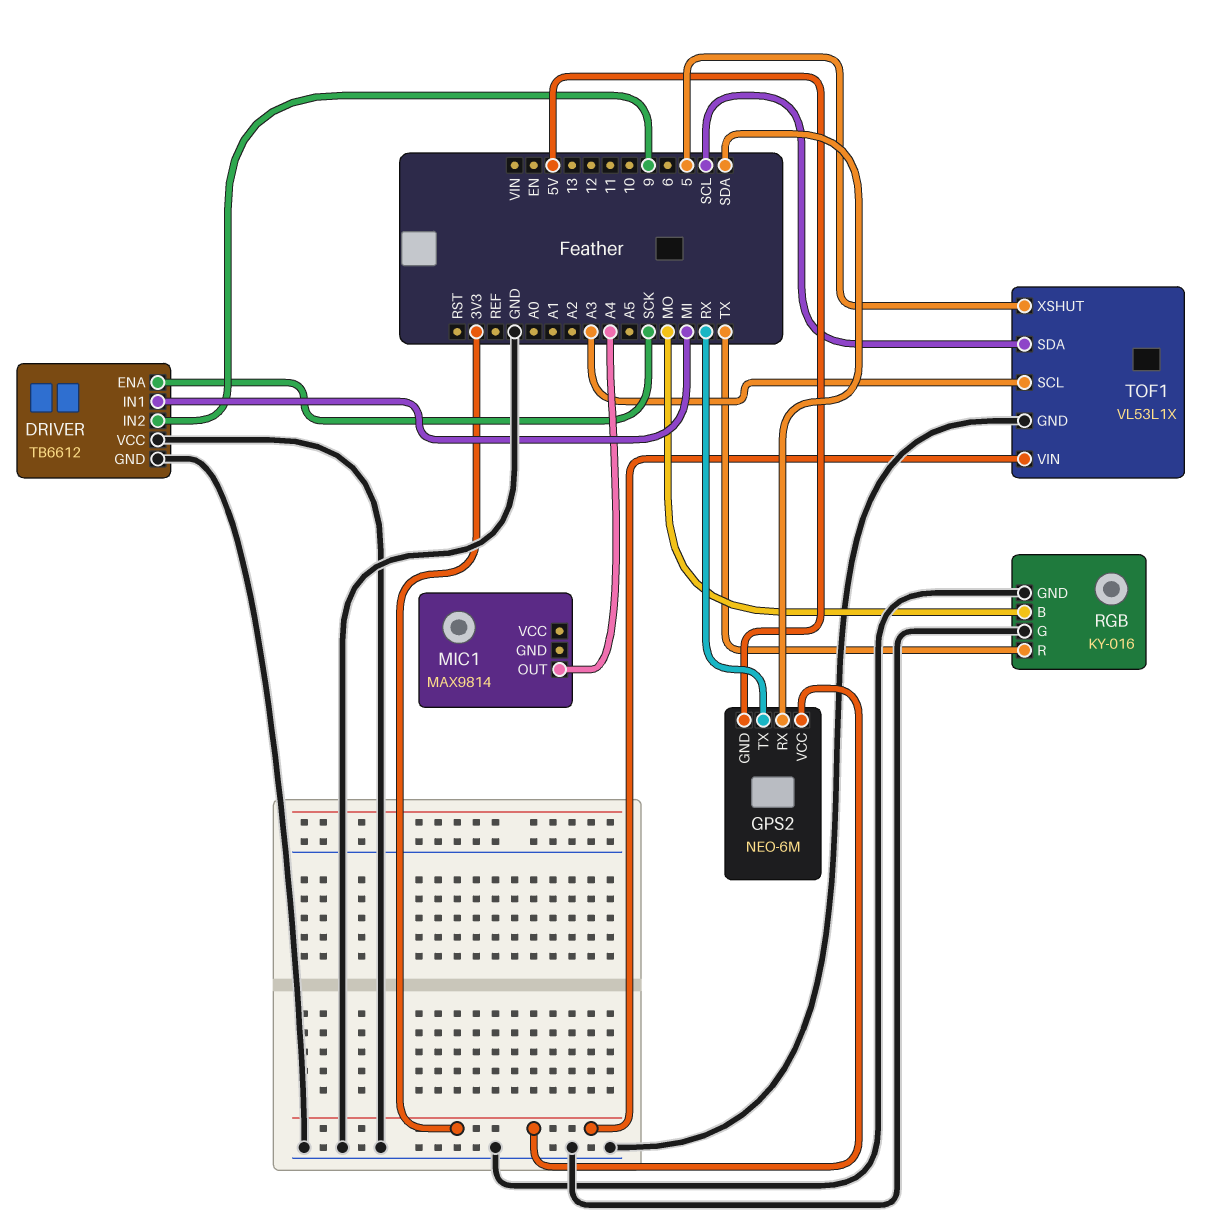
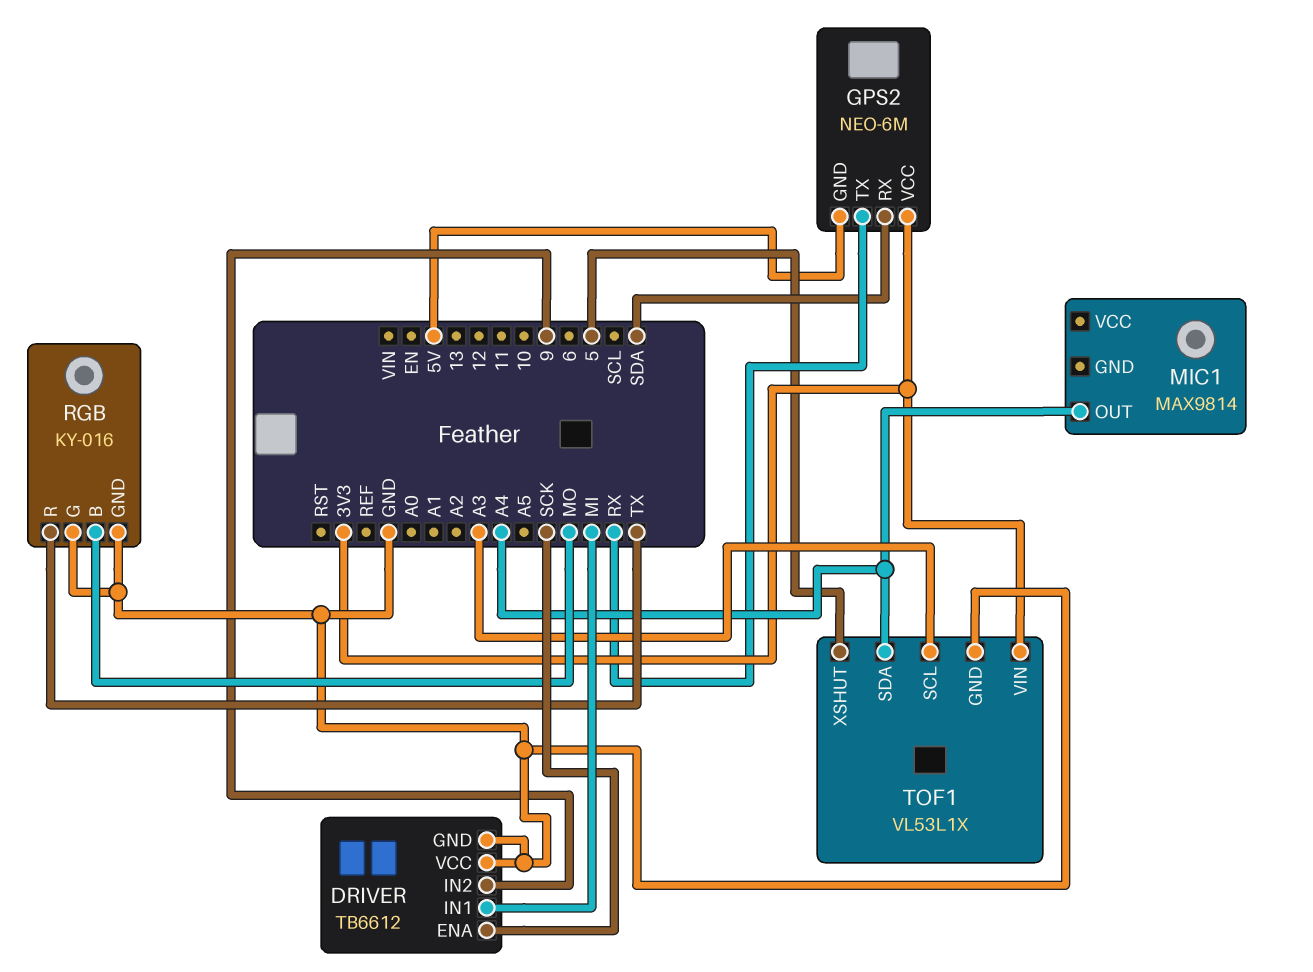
TOF1 pin SDA: SCL -> A4

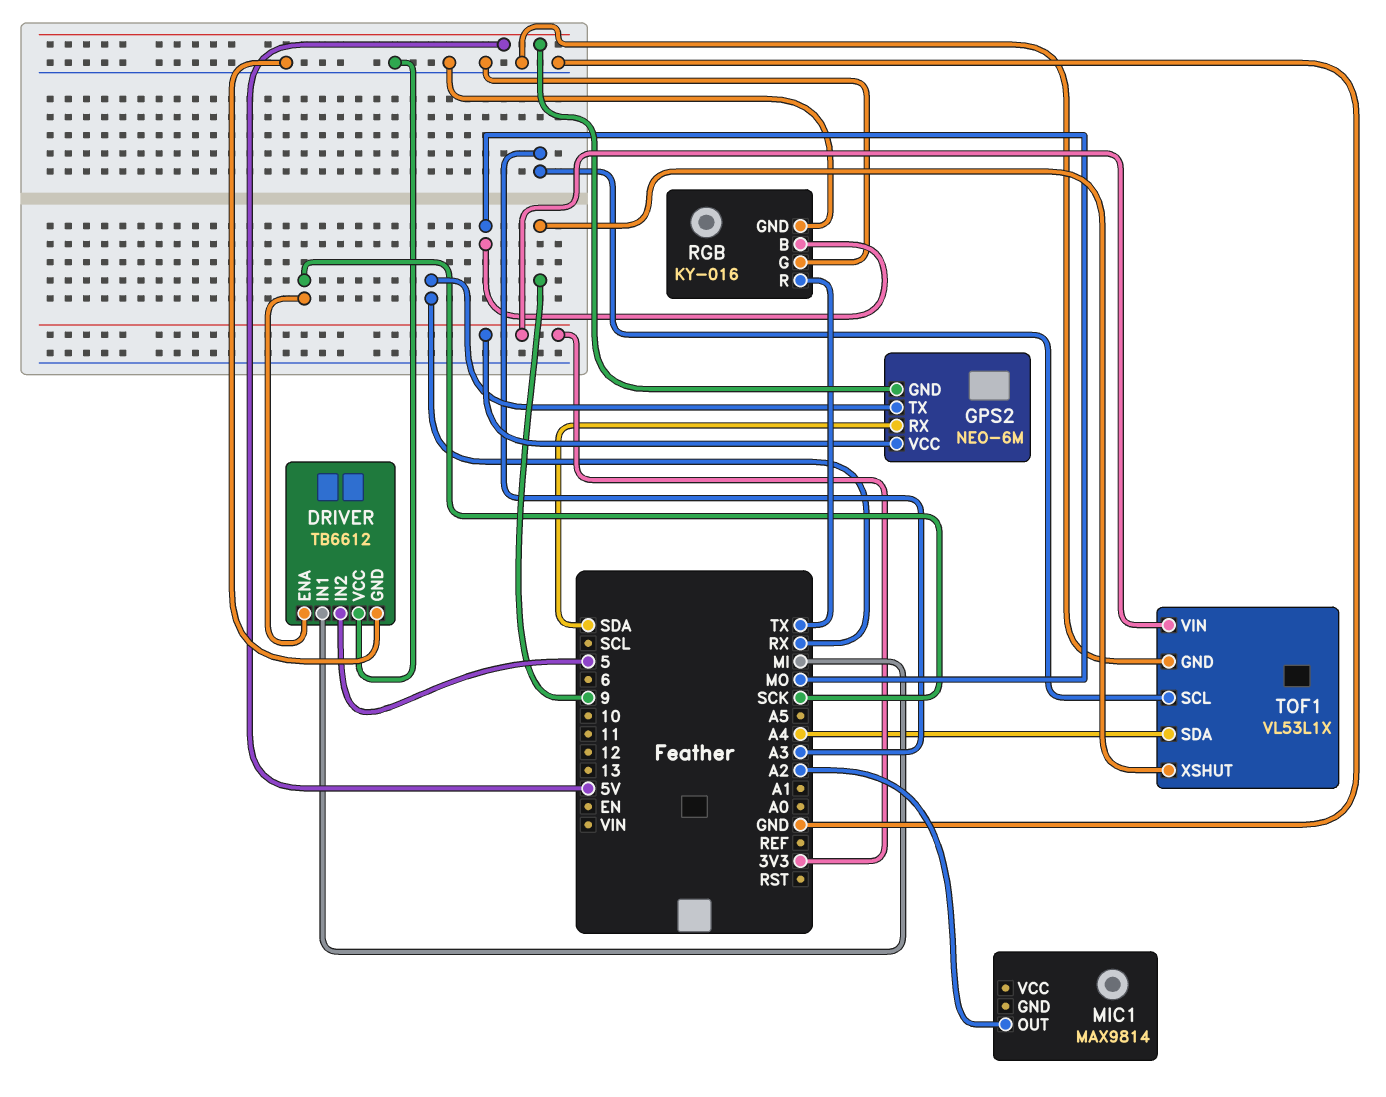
DRIVER pin IN2: 9 -> 5
MIC1 pin OUT: A4 -> A2
TOF1 pin XSHUT: 5 -> 9

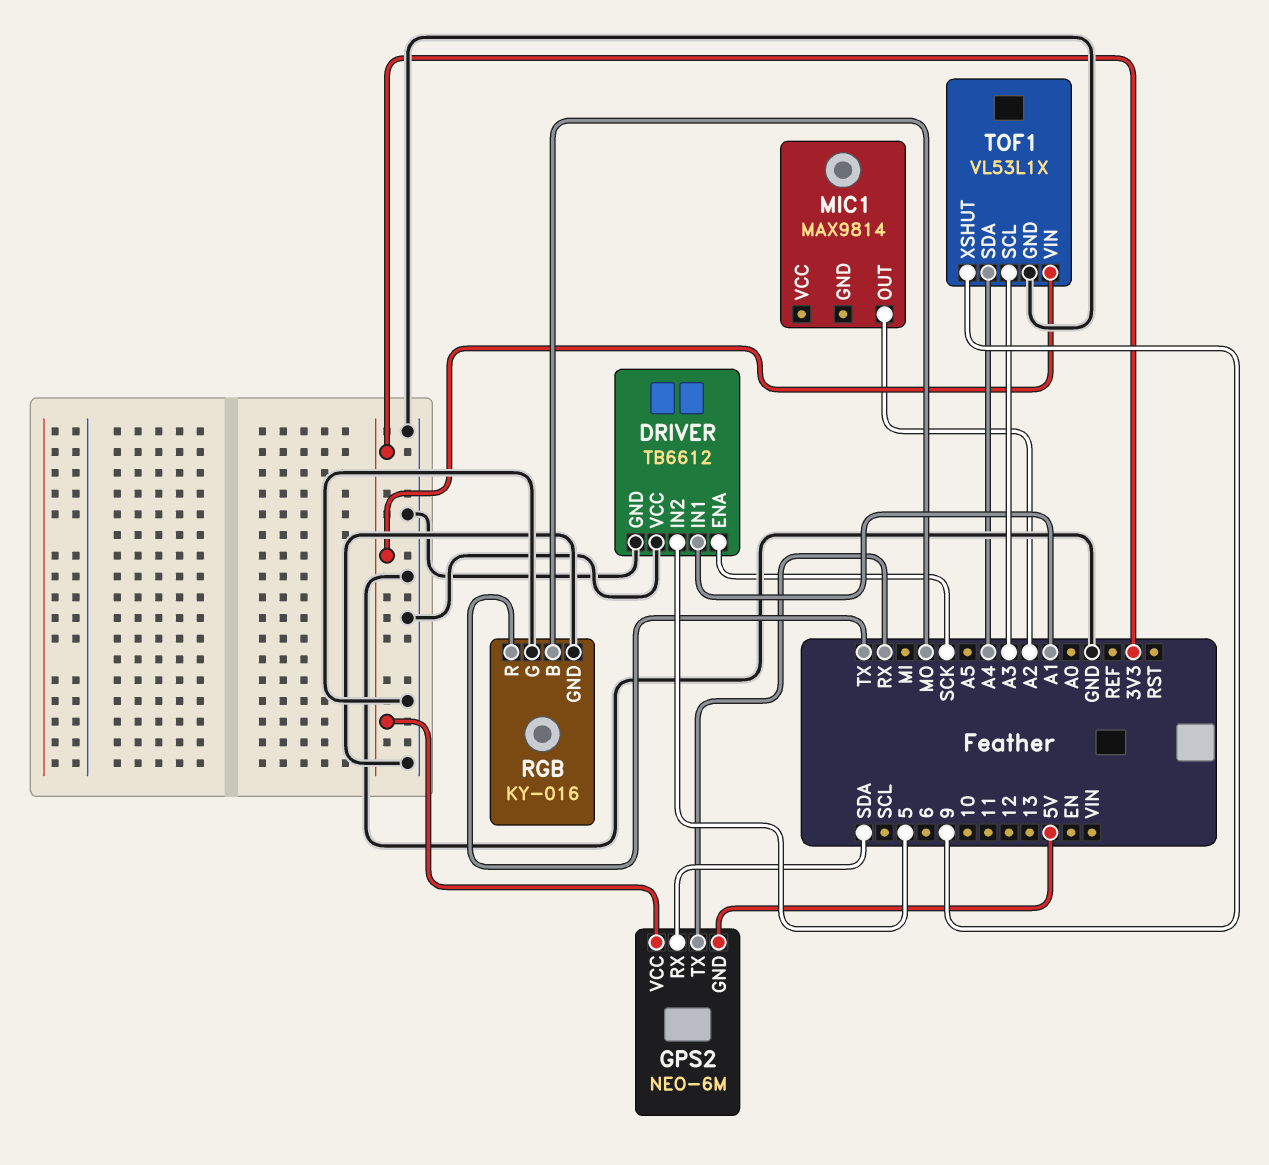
DRIVER pin IN1: MI -> A1

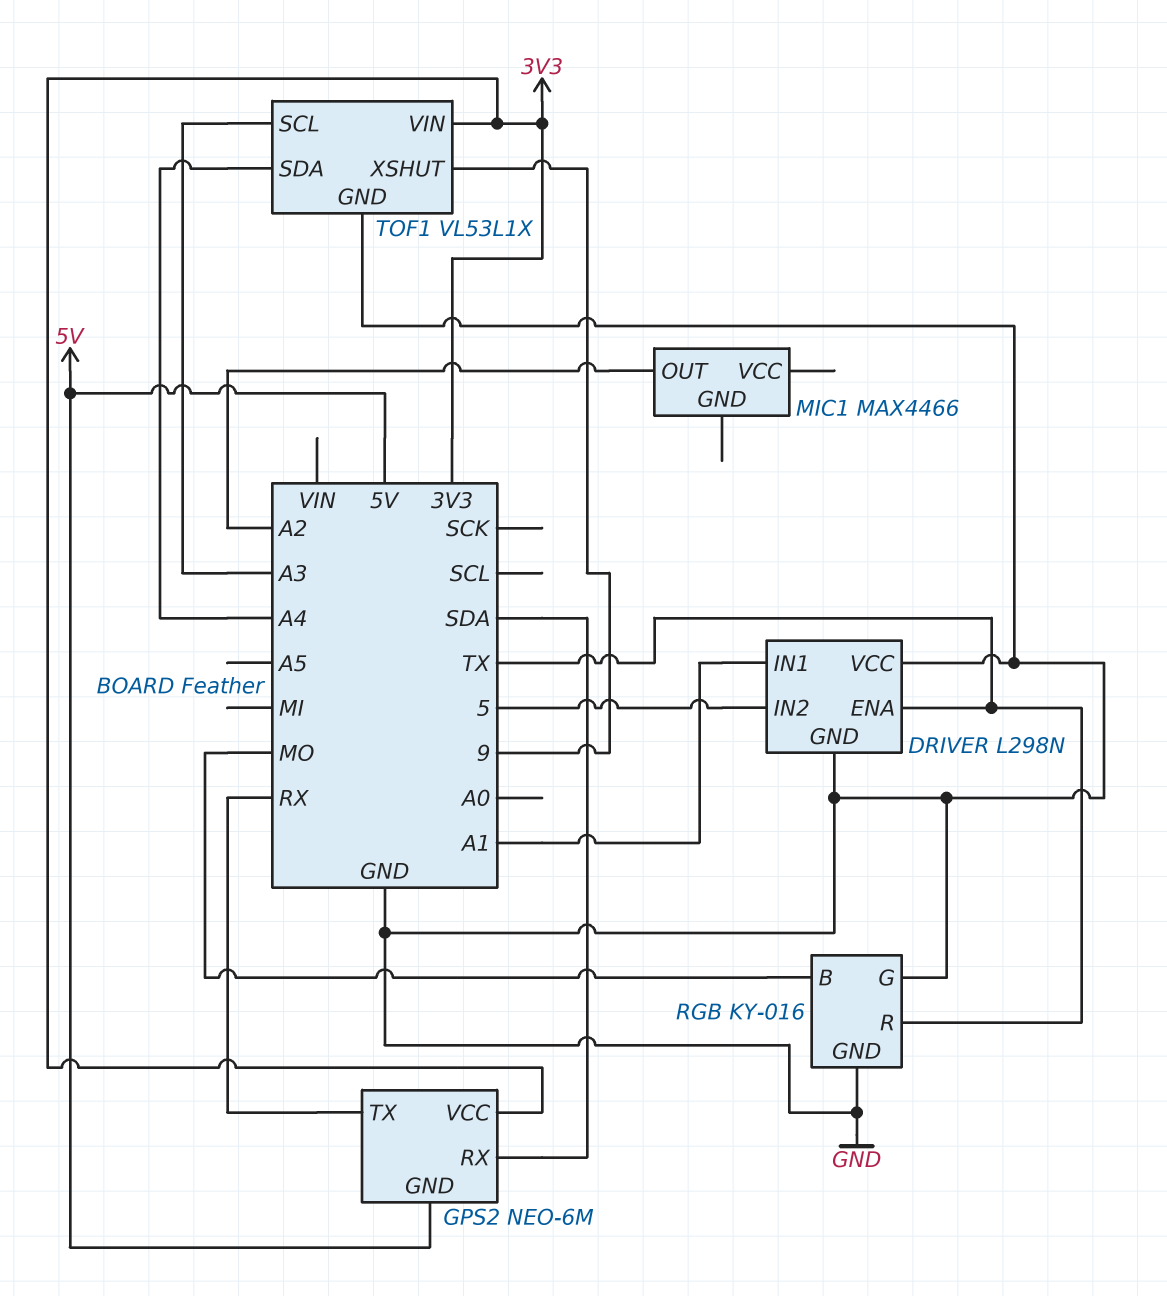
DRIVER: TB6612 -> L298N
DRIVER pin ENA: SCK -> TX
MIC1: MAX9814 -> MAX4466

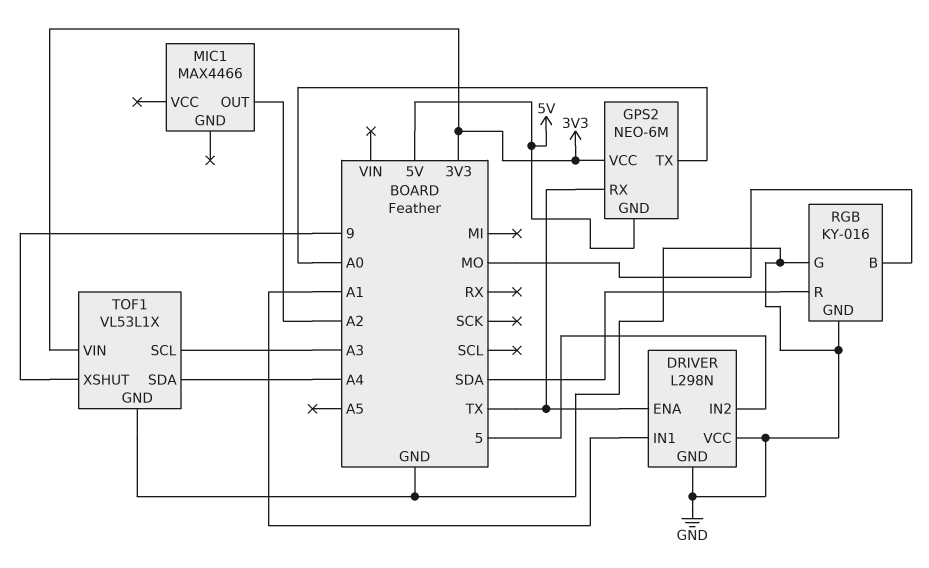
GPS2 pin RX: SDA -> TX
GPS2 pin TX: RX -> A0
RGB pin R: TX -> SDA

